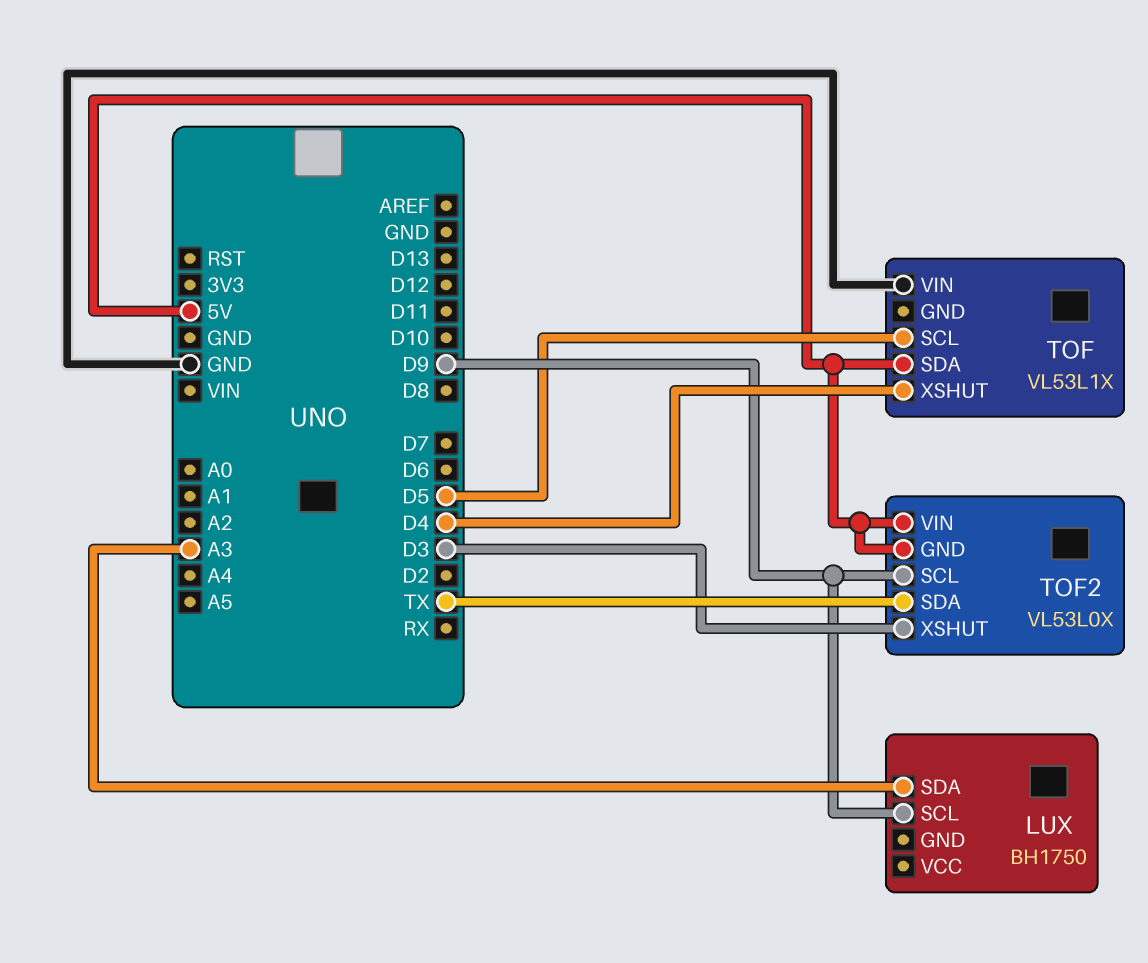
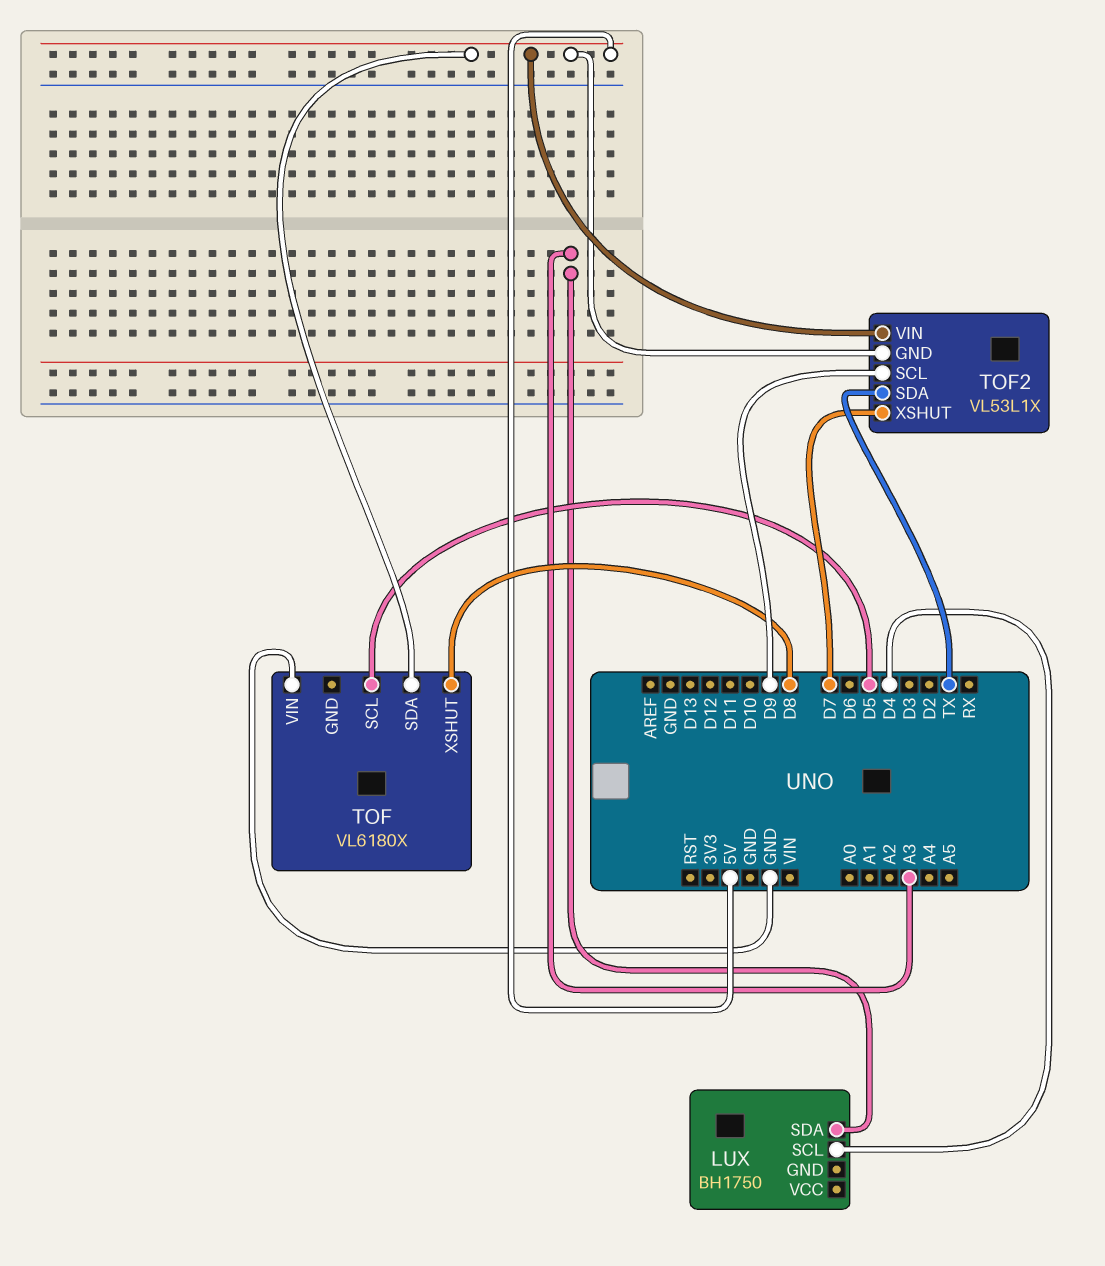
LUX pin SCL: D9 -> D4
TOF: VL53L1X -> VL6180X
TOF pin XSHUT: D4 -> D8
TOF2: VL53L0X -> VL53L1X
TOF2 pin XSHUT: D3 -> D7

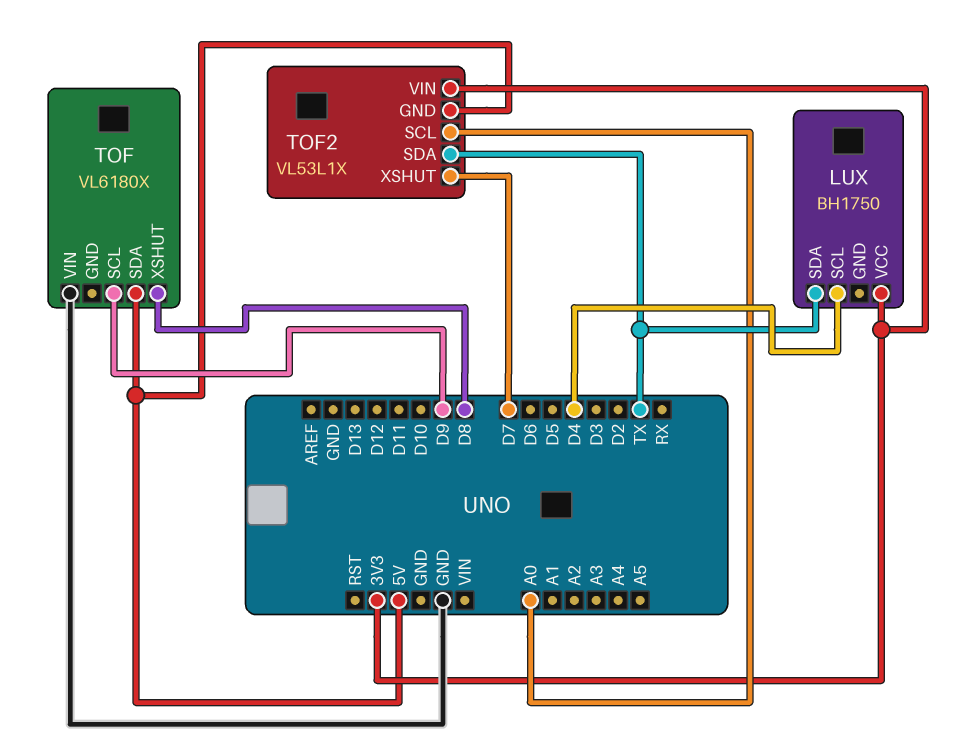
LUX pin SDA: A3 -> TX
LUX pin VCC: none -> 3V3
TOF pin SCL: D5 -> D9
TOF2 pin SCL: D9 -> A0
TOF2 pin VIN: 5V -> 3V3

